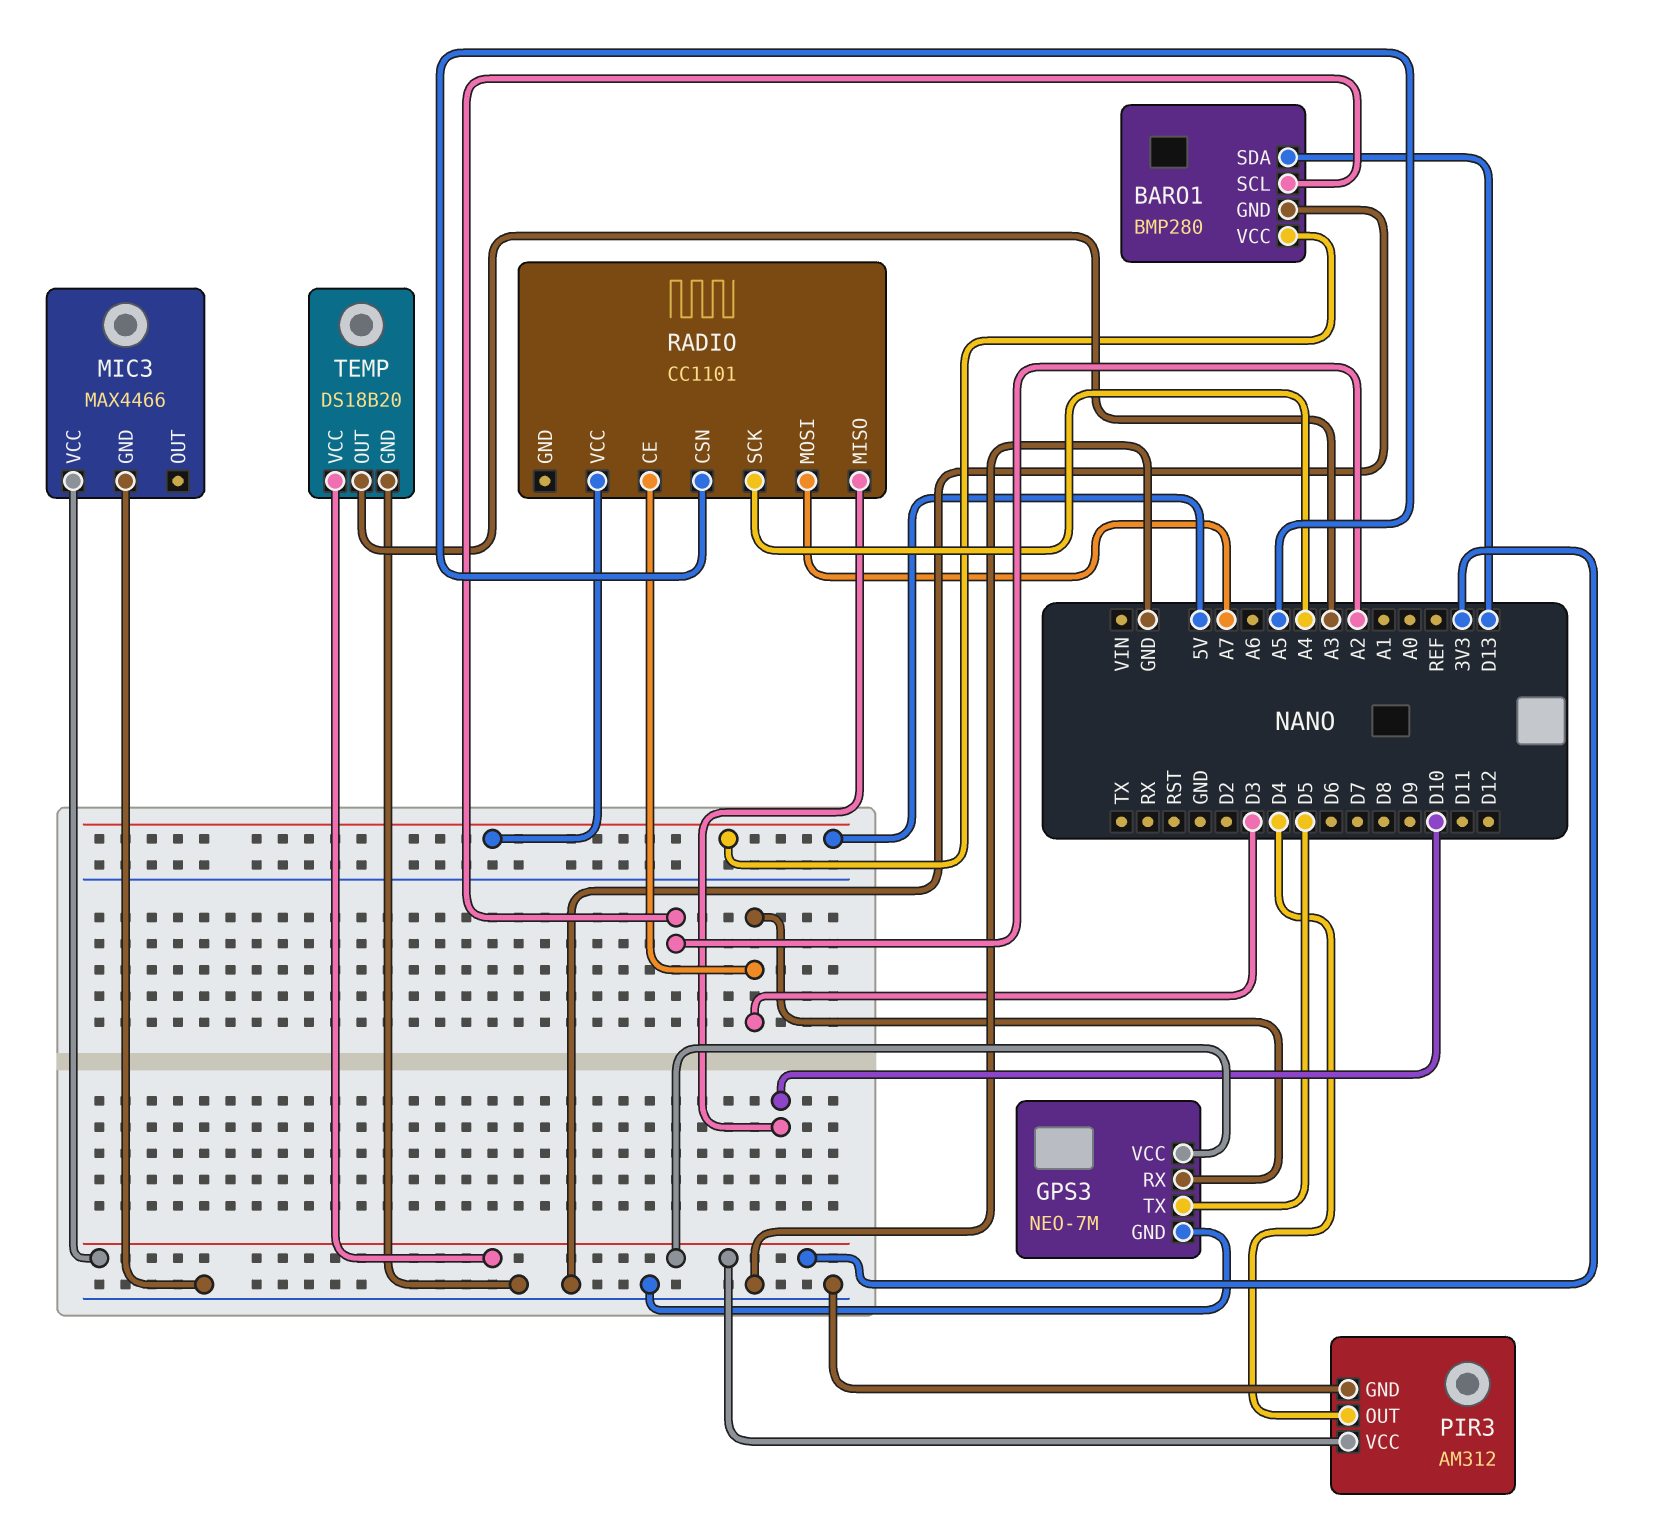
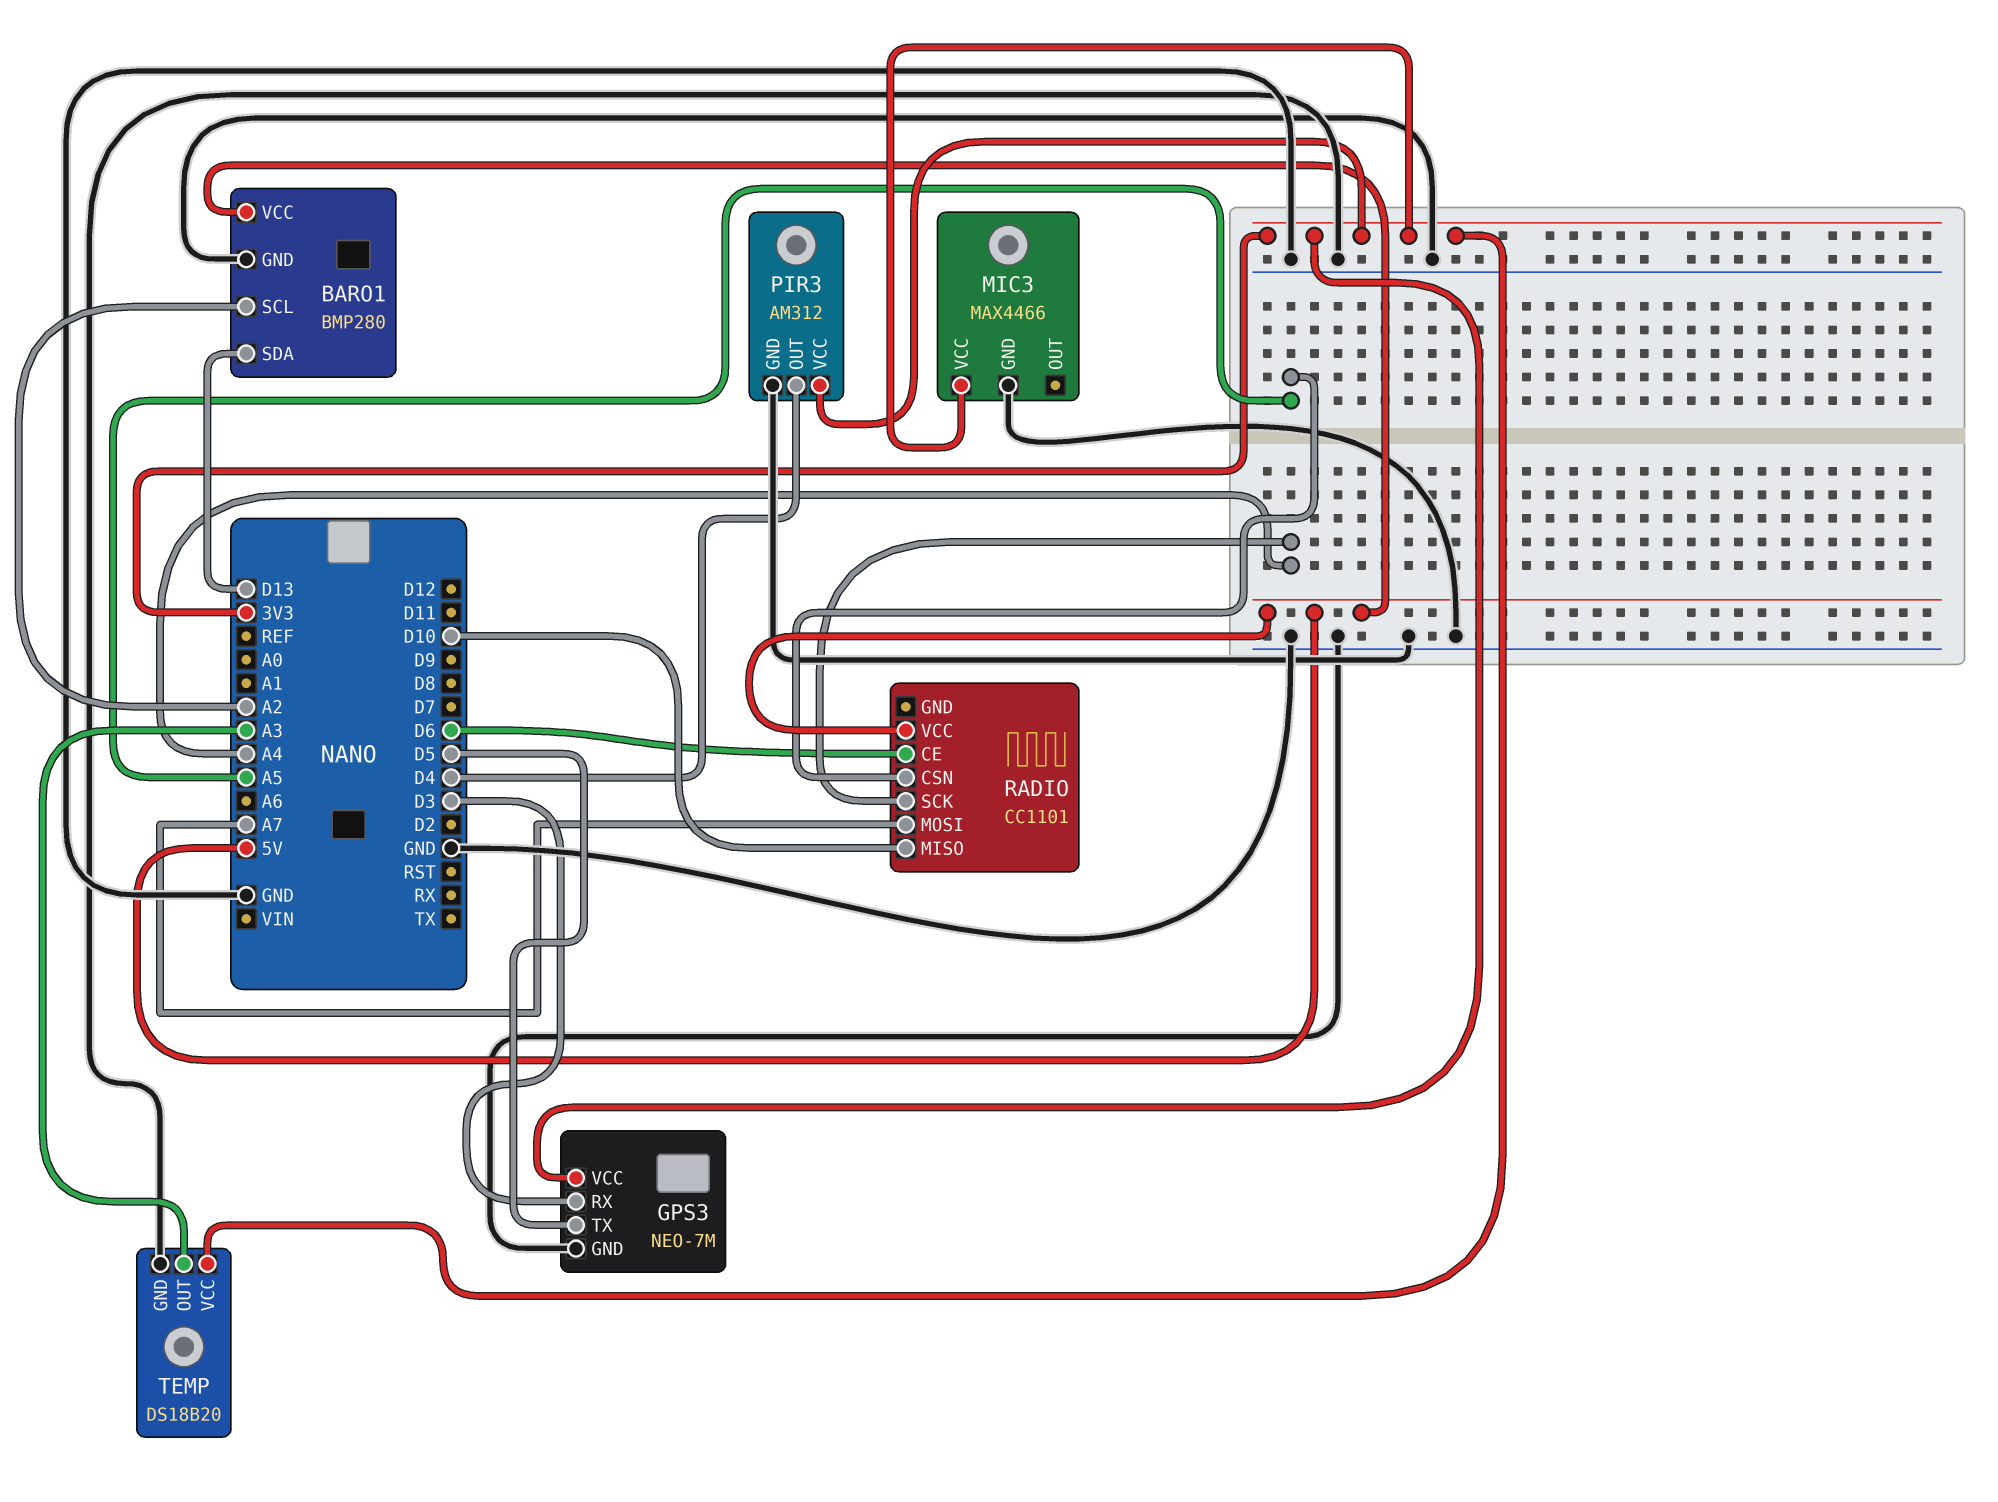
RADIO pin CE: D3 -> D6

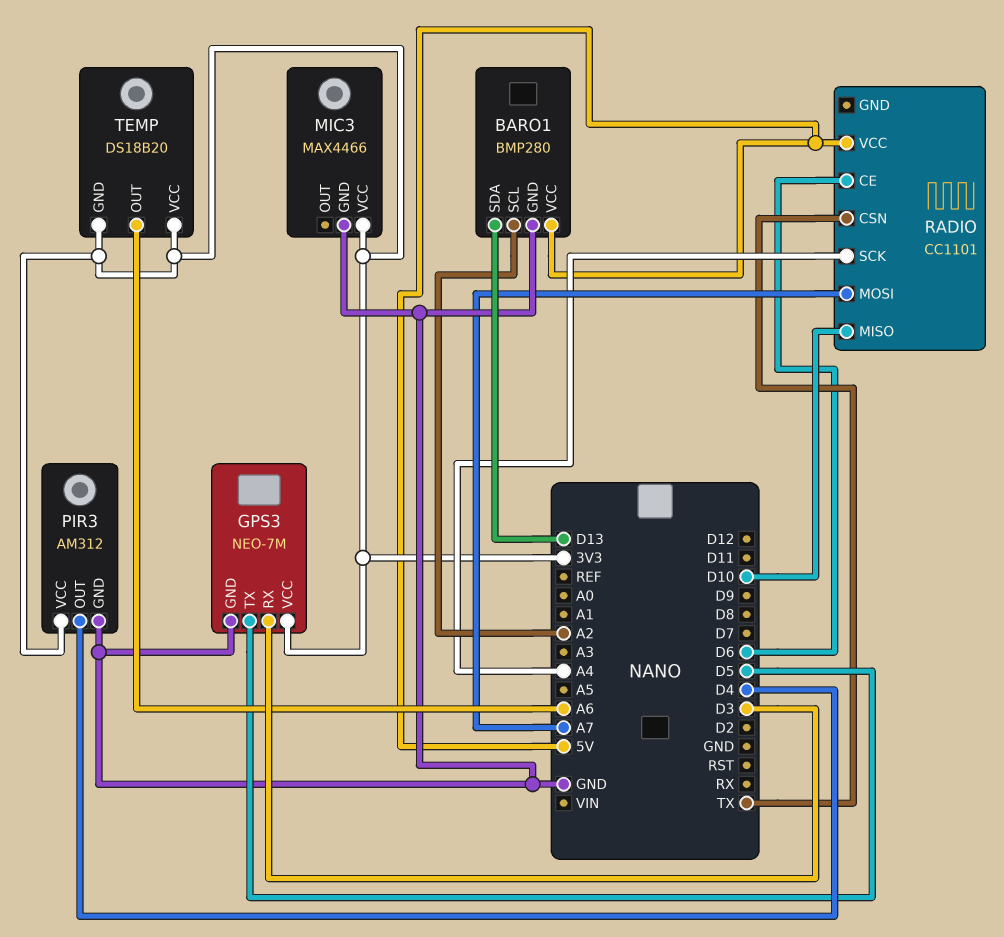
RADIO pin CSN: A5 -> TX
TEMP pin GND: GND -> 3V3
TEMP pin OUT: A3 -> A6

